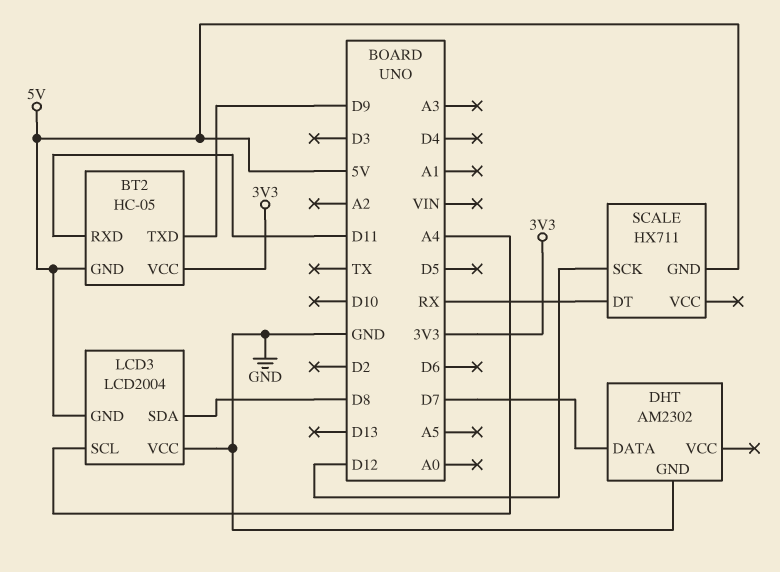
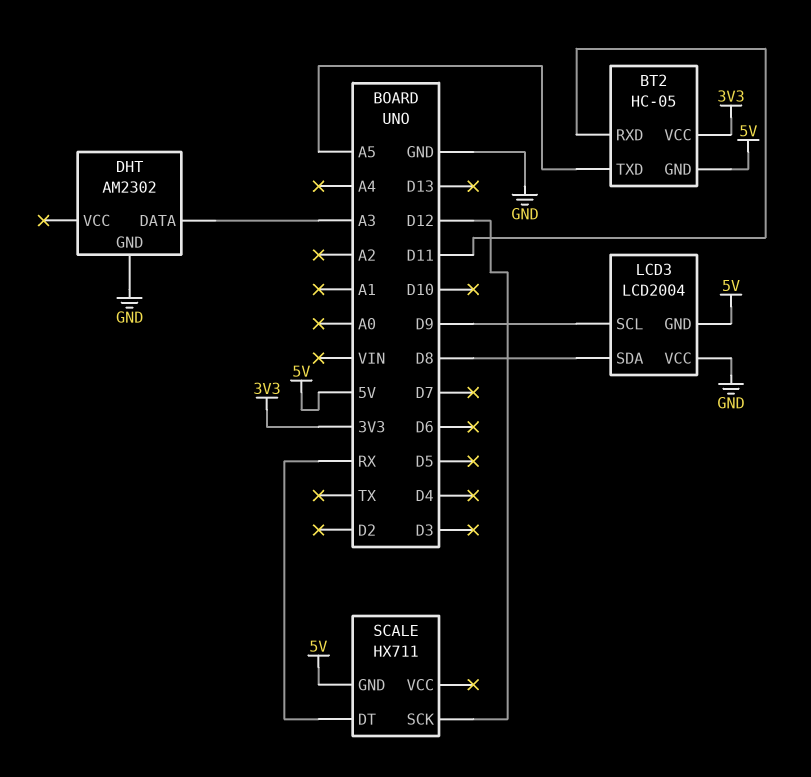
BT2 pin TXD: D9 -> A5
DHT pin DATA: D7 -> A3
LCD3 pin SCL: A4 -> D9

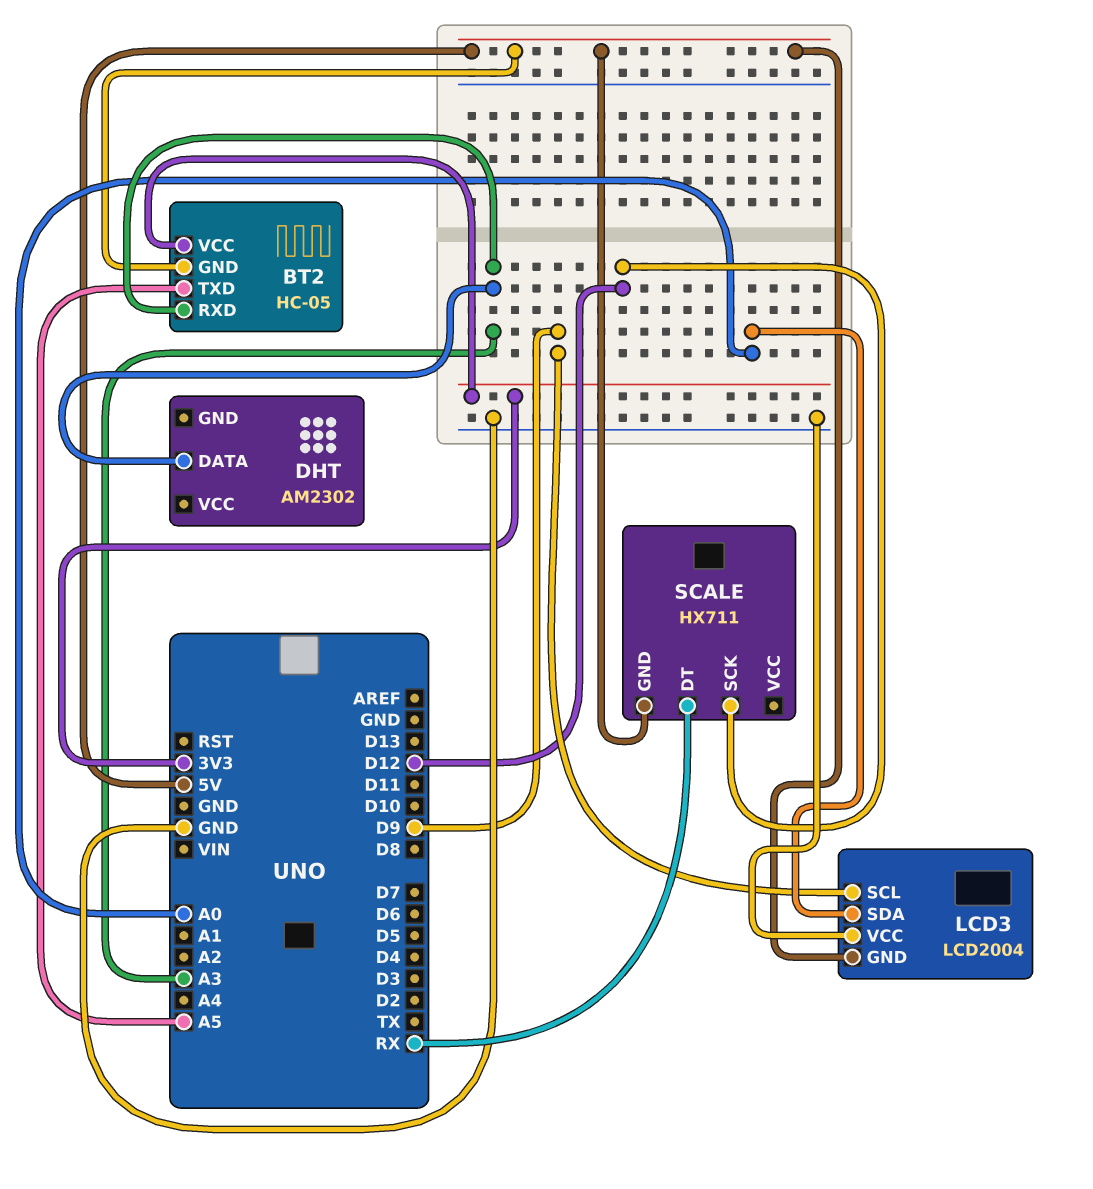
BT2 pin RXD: D11 -> A3
DHT pin GND: GND -> none
LCD3 pin SDA: D8 -> A0

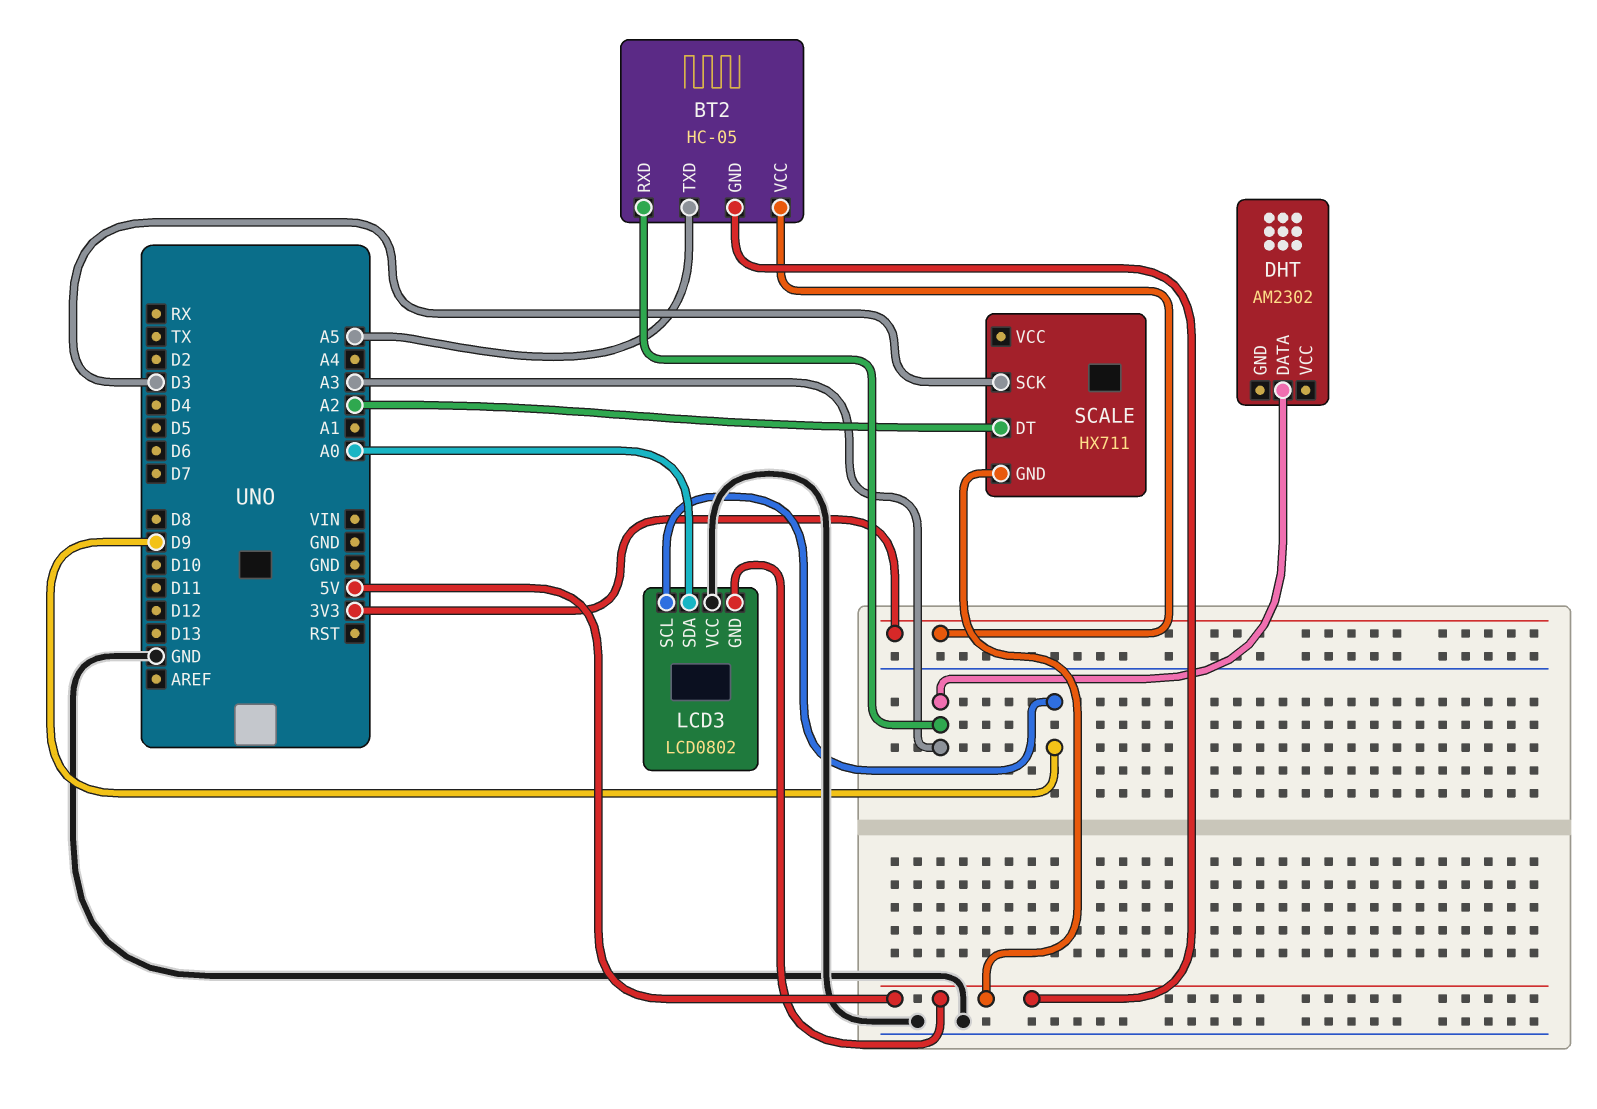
LCD3: LCD2004 -> LCD0802
SCALE pin DT: RX -> A2
SCALE pin SCK: D12 -> D3

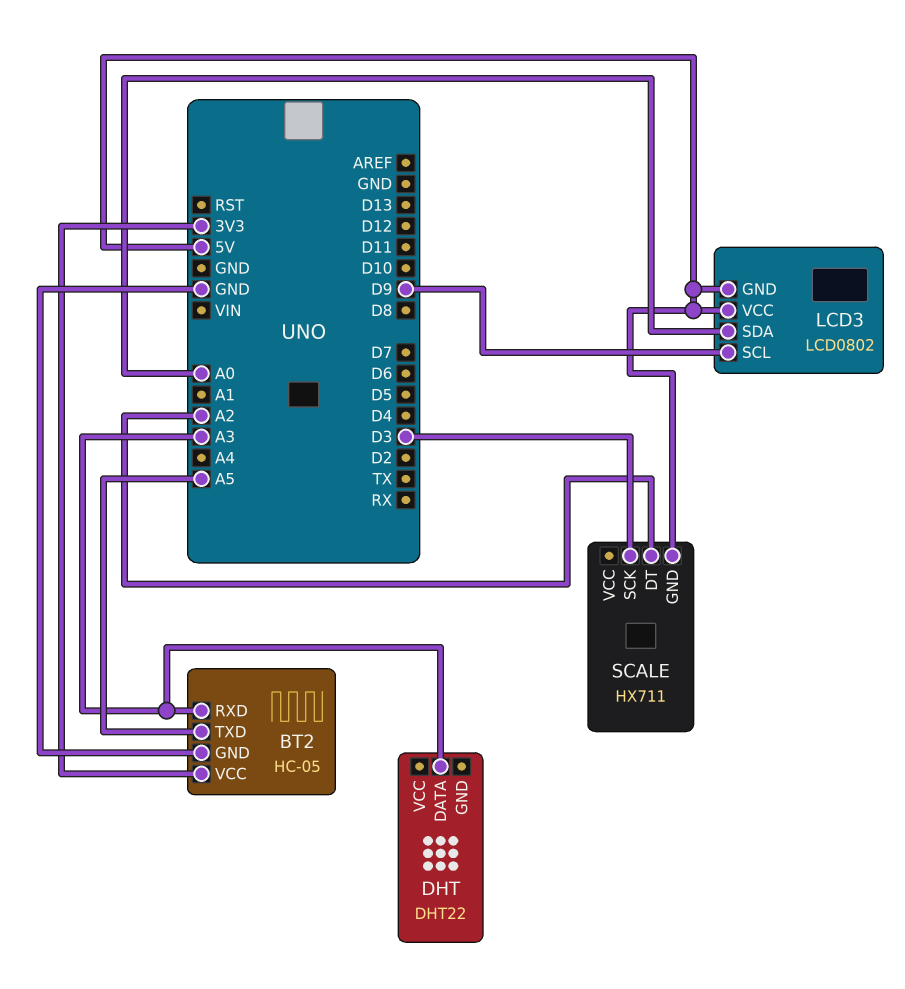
BT2 pin GND: 5V -> GND
DHT: AM2302 -> DHT22
LCD3 pin VCC: GND -> 5V

